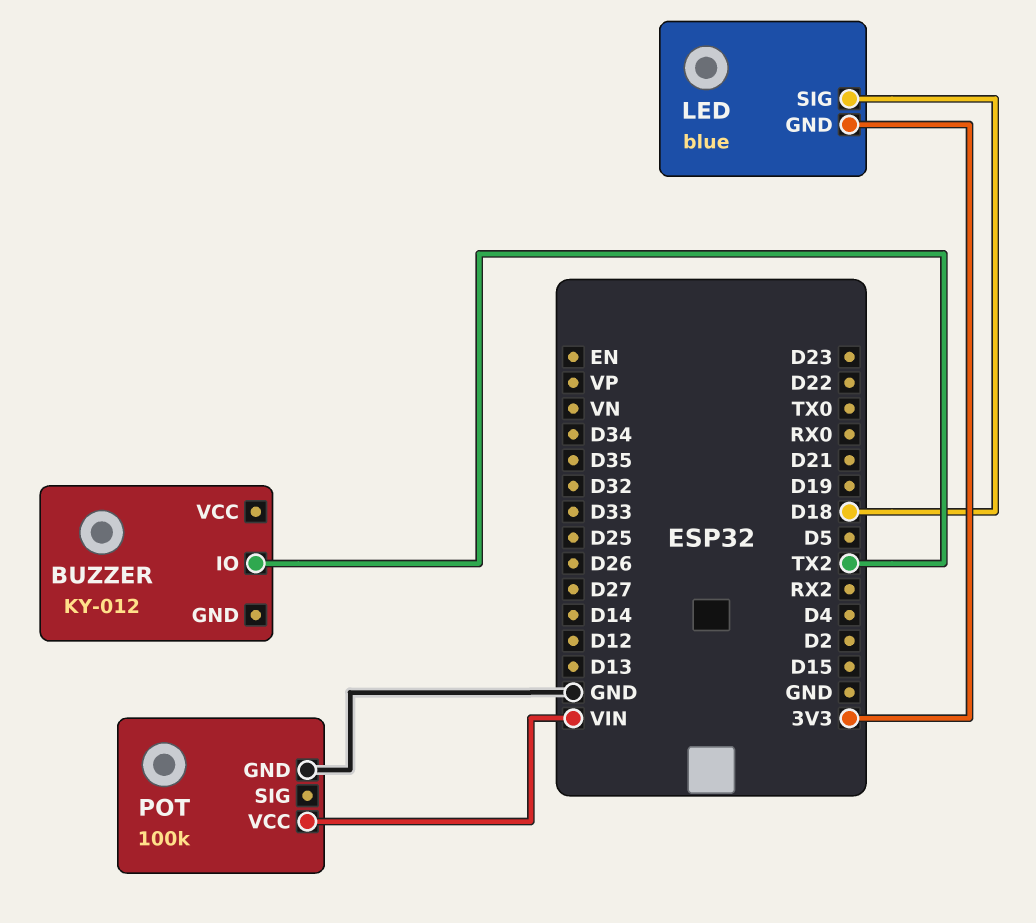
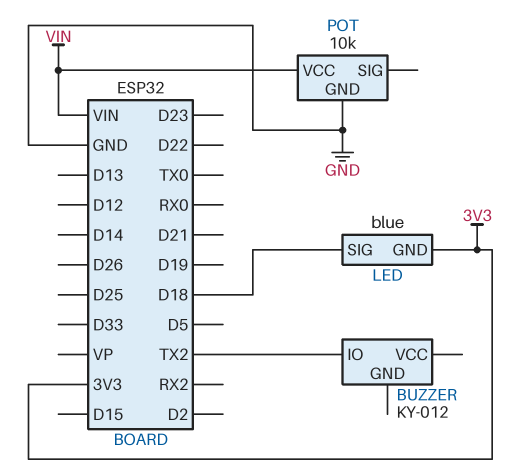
POT: 100k -> 10k

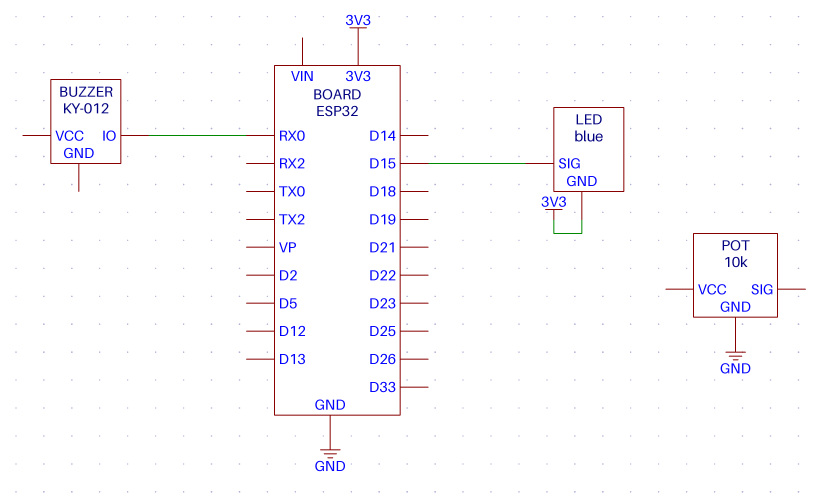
BUZZER pin IO: TX2 -> RX0
LED pin SIG: D18 -> D15
POT pin VCC: VIN -> none

